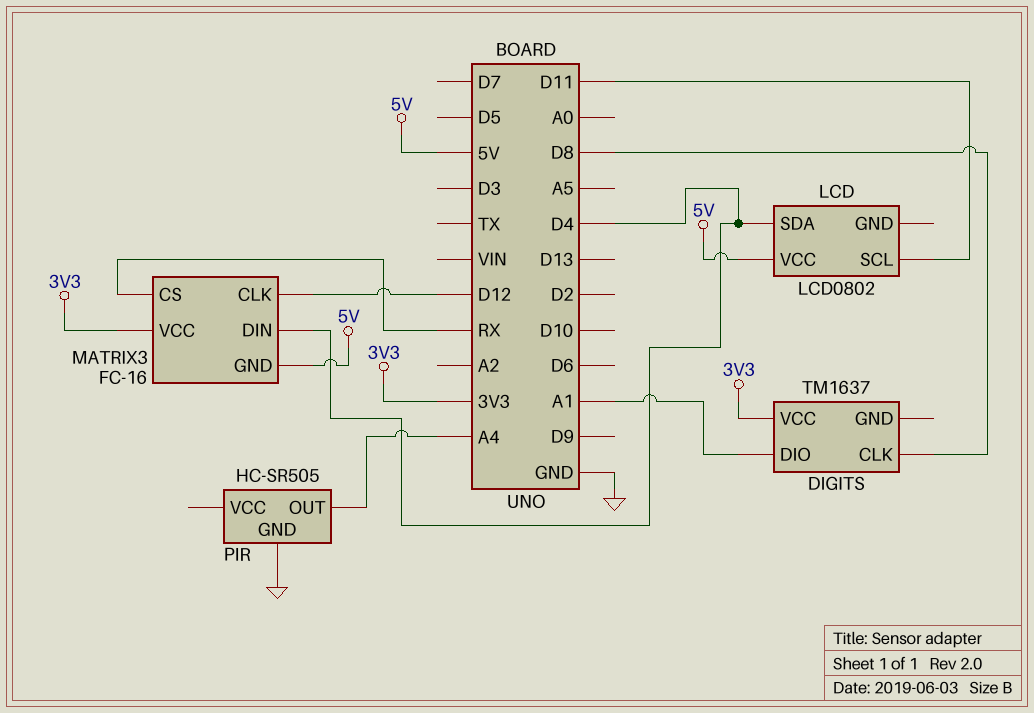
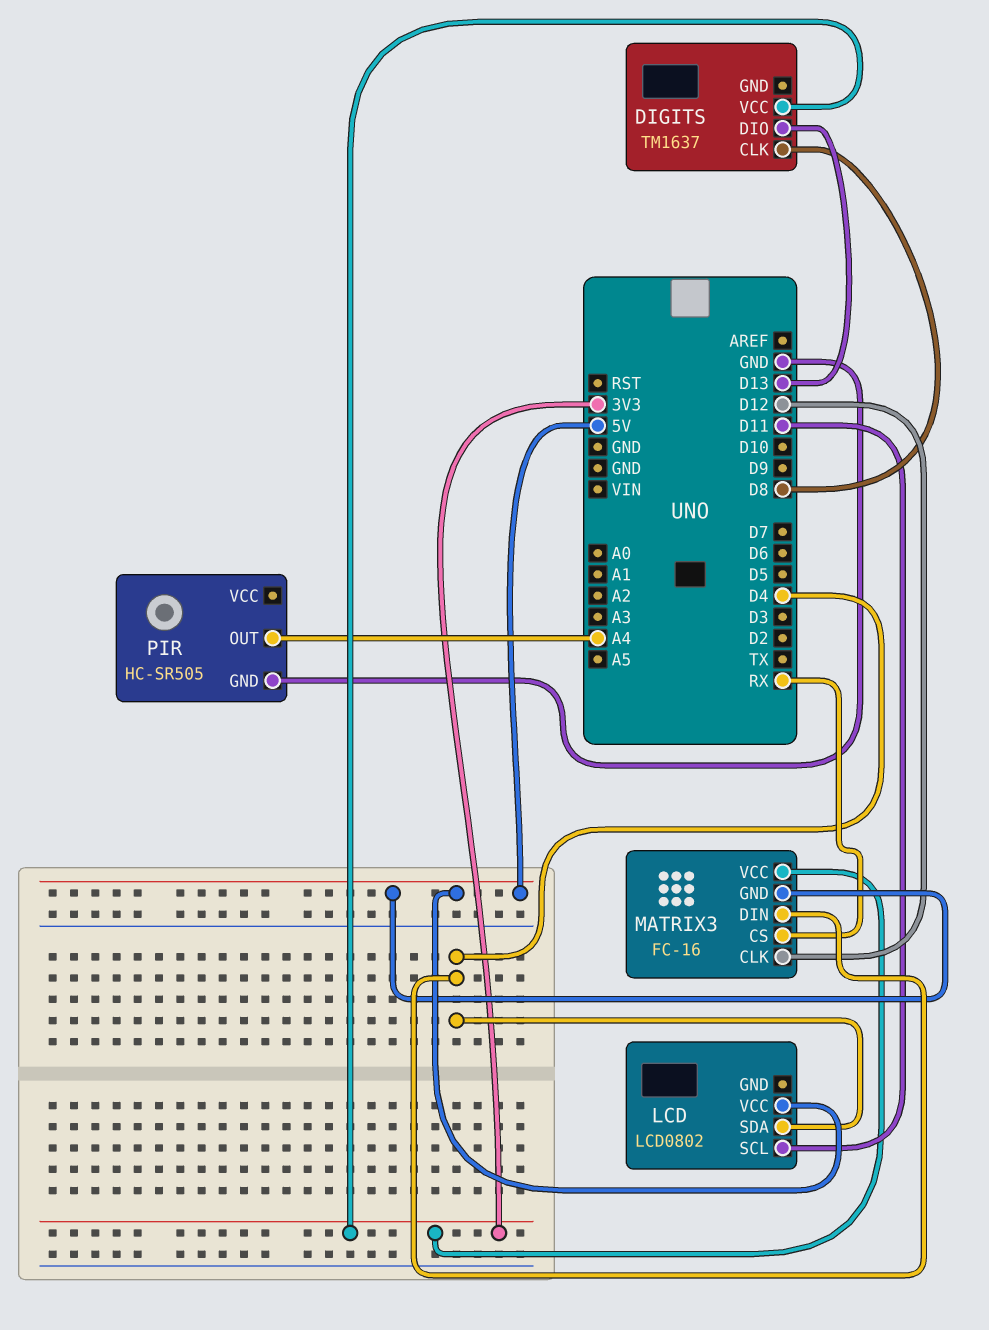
DIGITS pin DIO: A1 -> D13

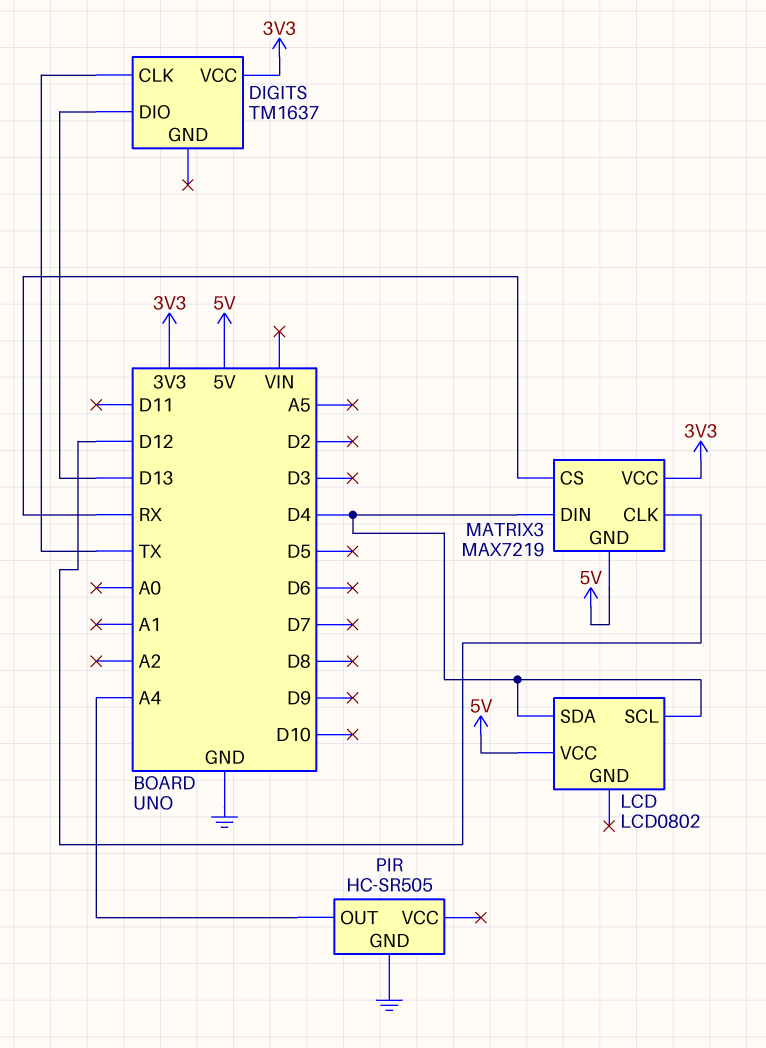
DIGITS pin CLK: D8 -> TX
LCD pin SCL: D11 -> D4
MATRIX3: FC-16 -> MAX7219

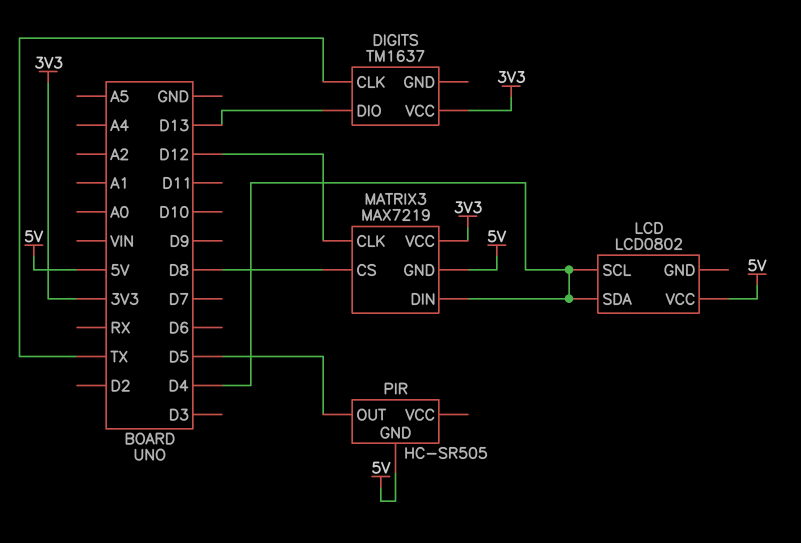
MATRIX3 pin CS: RX -> D8
PIR pin GND: GND -> 5V
PIR pin OUT: A4 -> D5

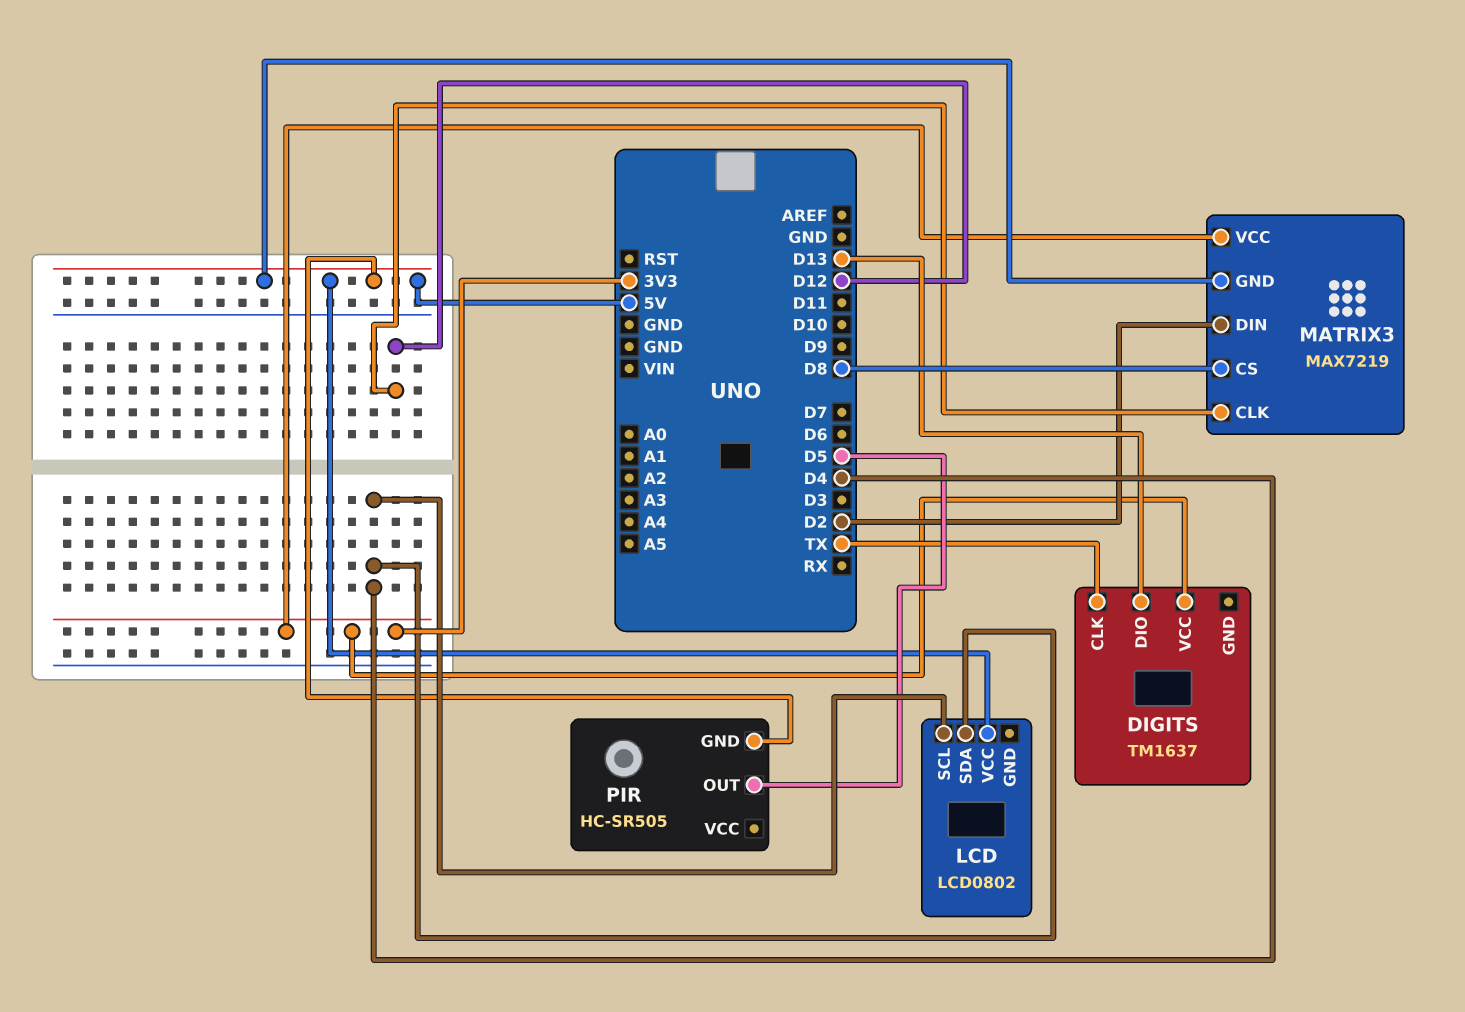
MATRIX3 pin DIN: D4 -> D2

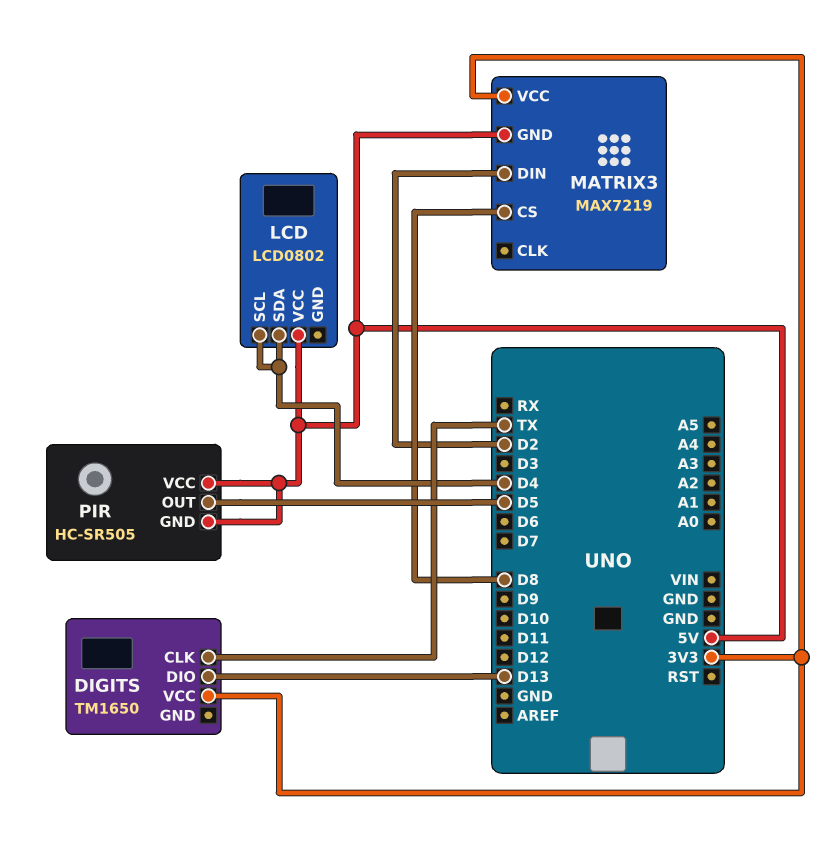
DIGITS: TM1637 -> TM1650
MATRIX3 pin CLK: D12 -> none
PIR pin VCC: none -> 5V

